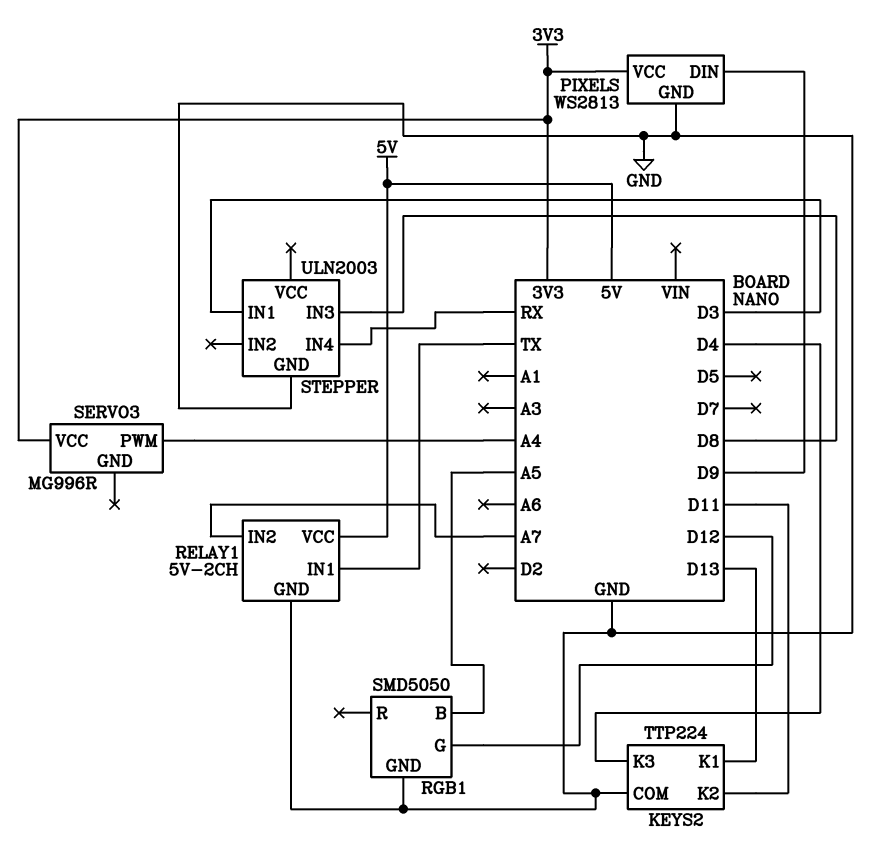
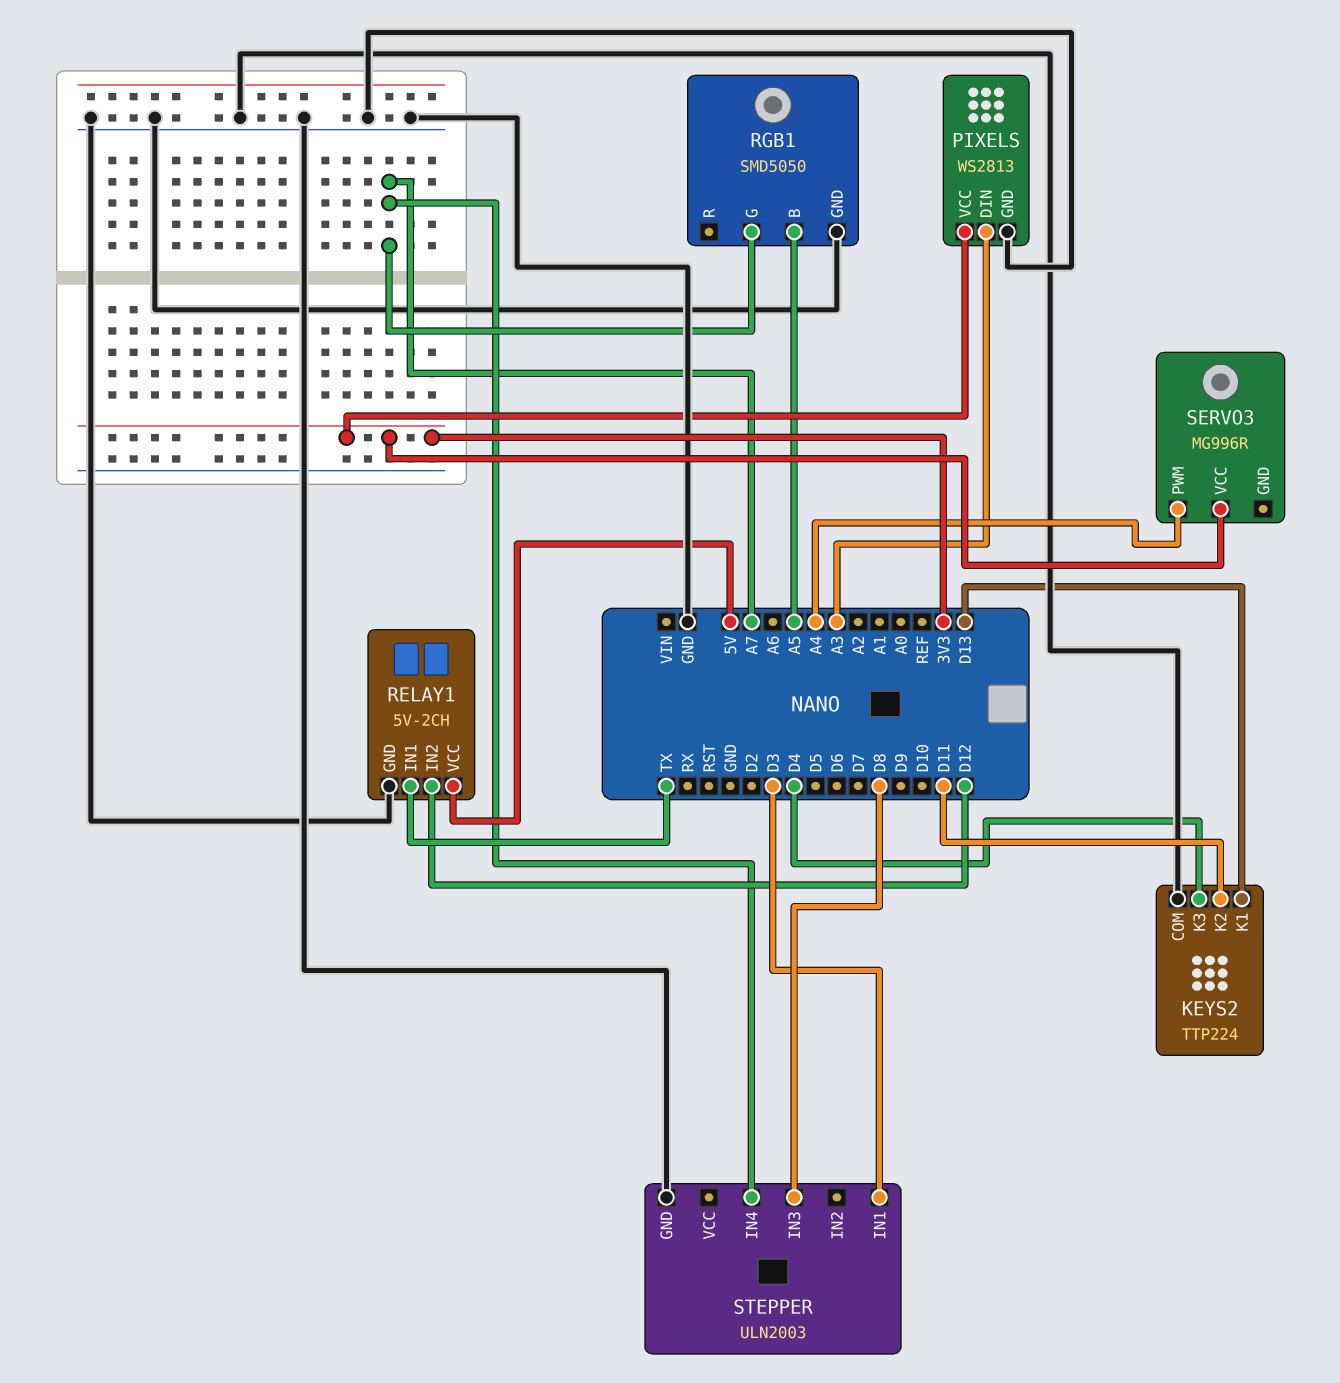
PIXELS pin DIN: D9 -> A3
RELAY1 pin IN2: A7 -> D12
RGB1 pin G: D12 -> A7
STEPPER pin IN4: RX -> A7

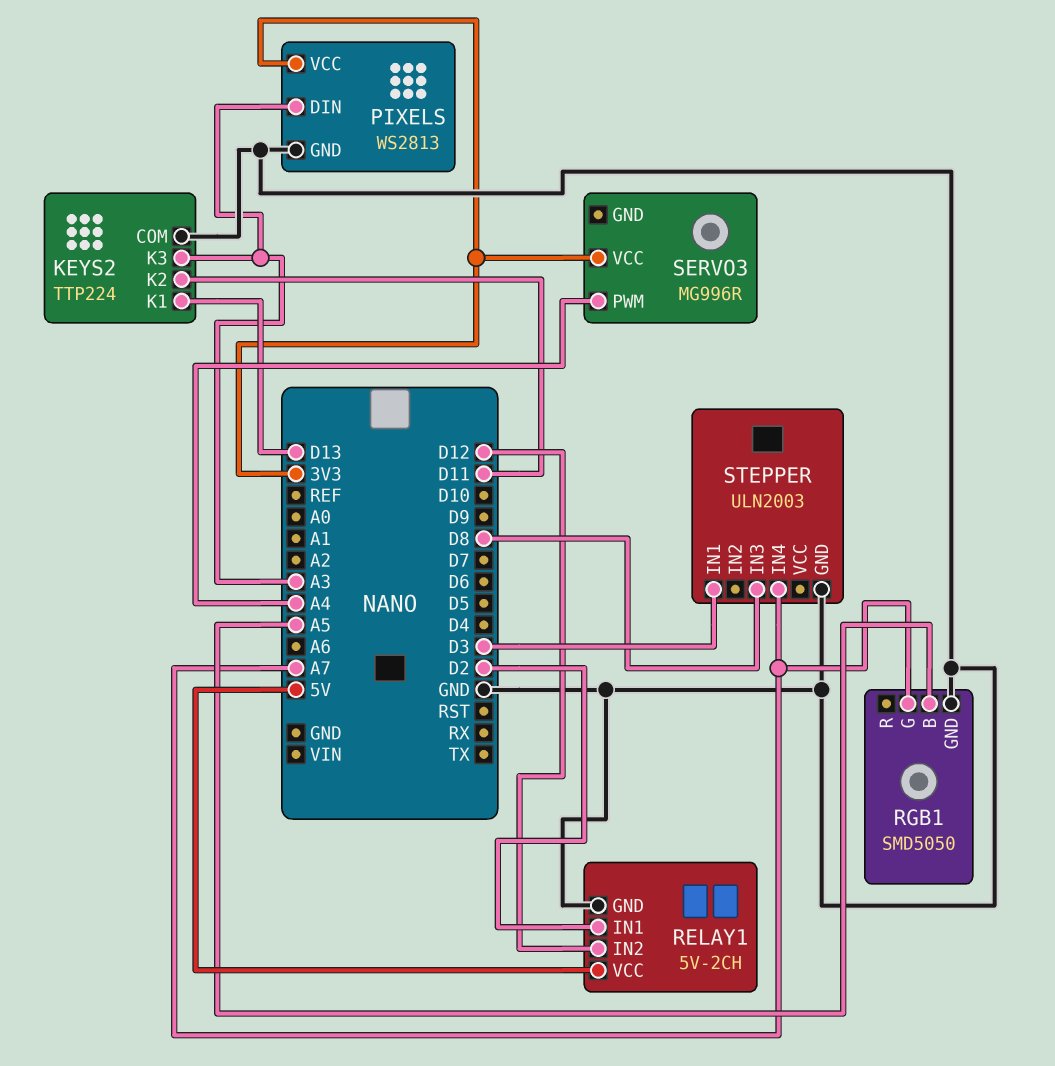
KEYS2 pin K3: D4 -> A3
RELAY1 pin IN1: TX -> D2

